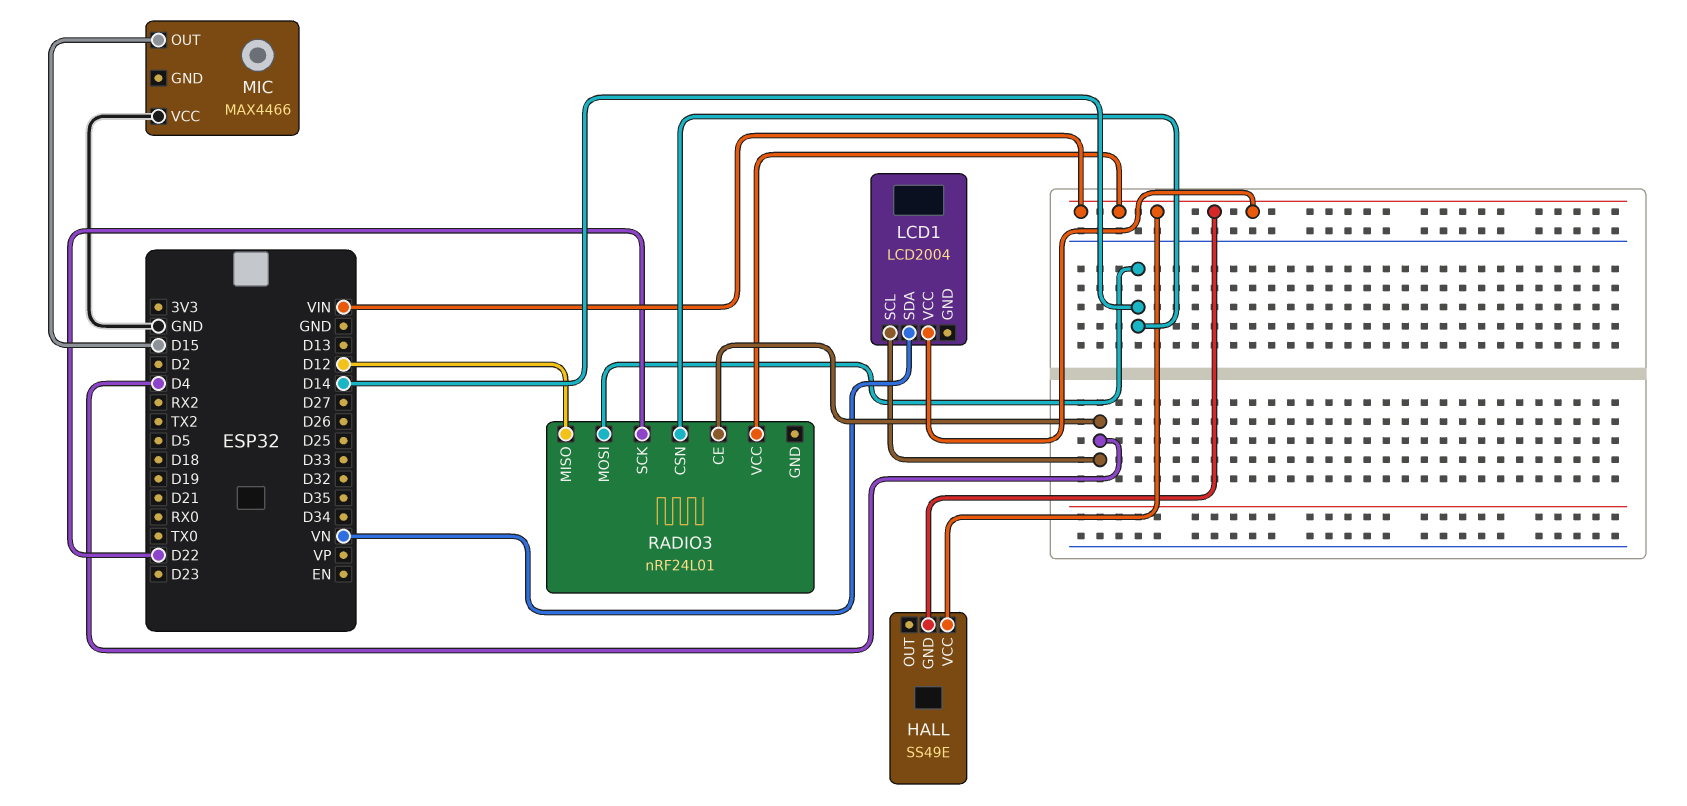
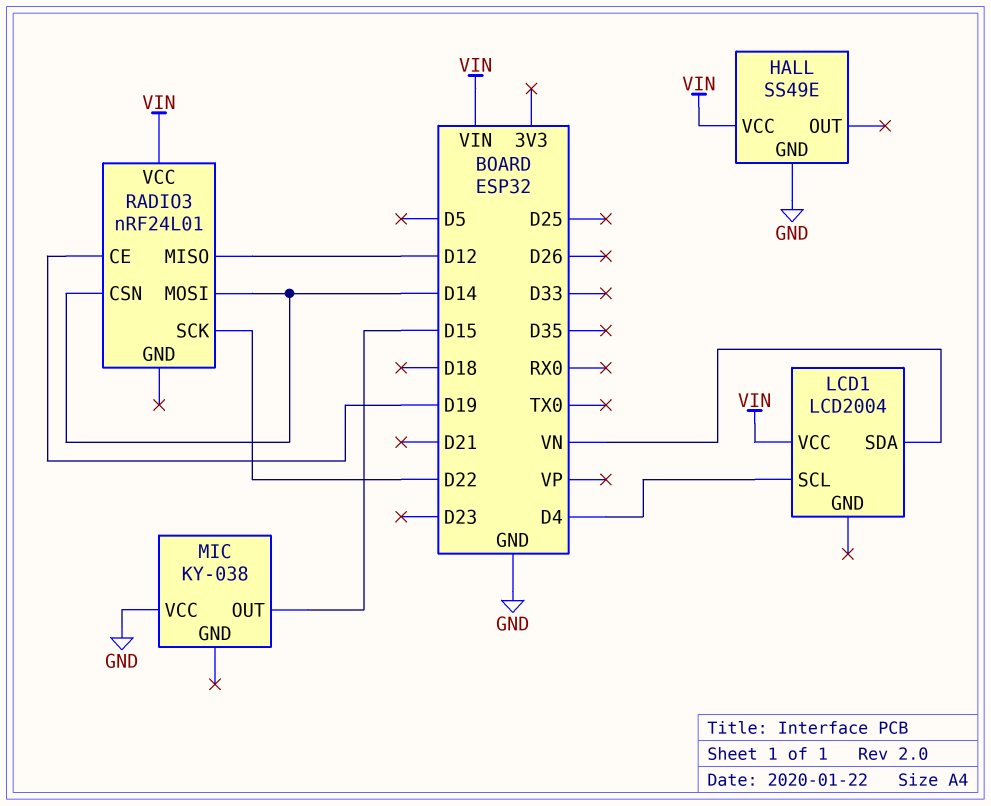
HALL pin GND: VIN -> GND
MIC: MAX4466 -> KY-038
RADIO3 pin CE: D4 -> D19

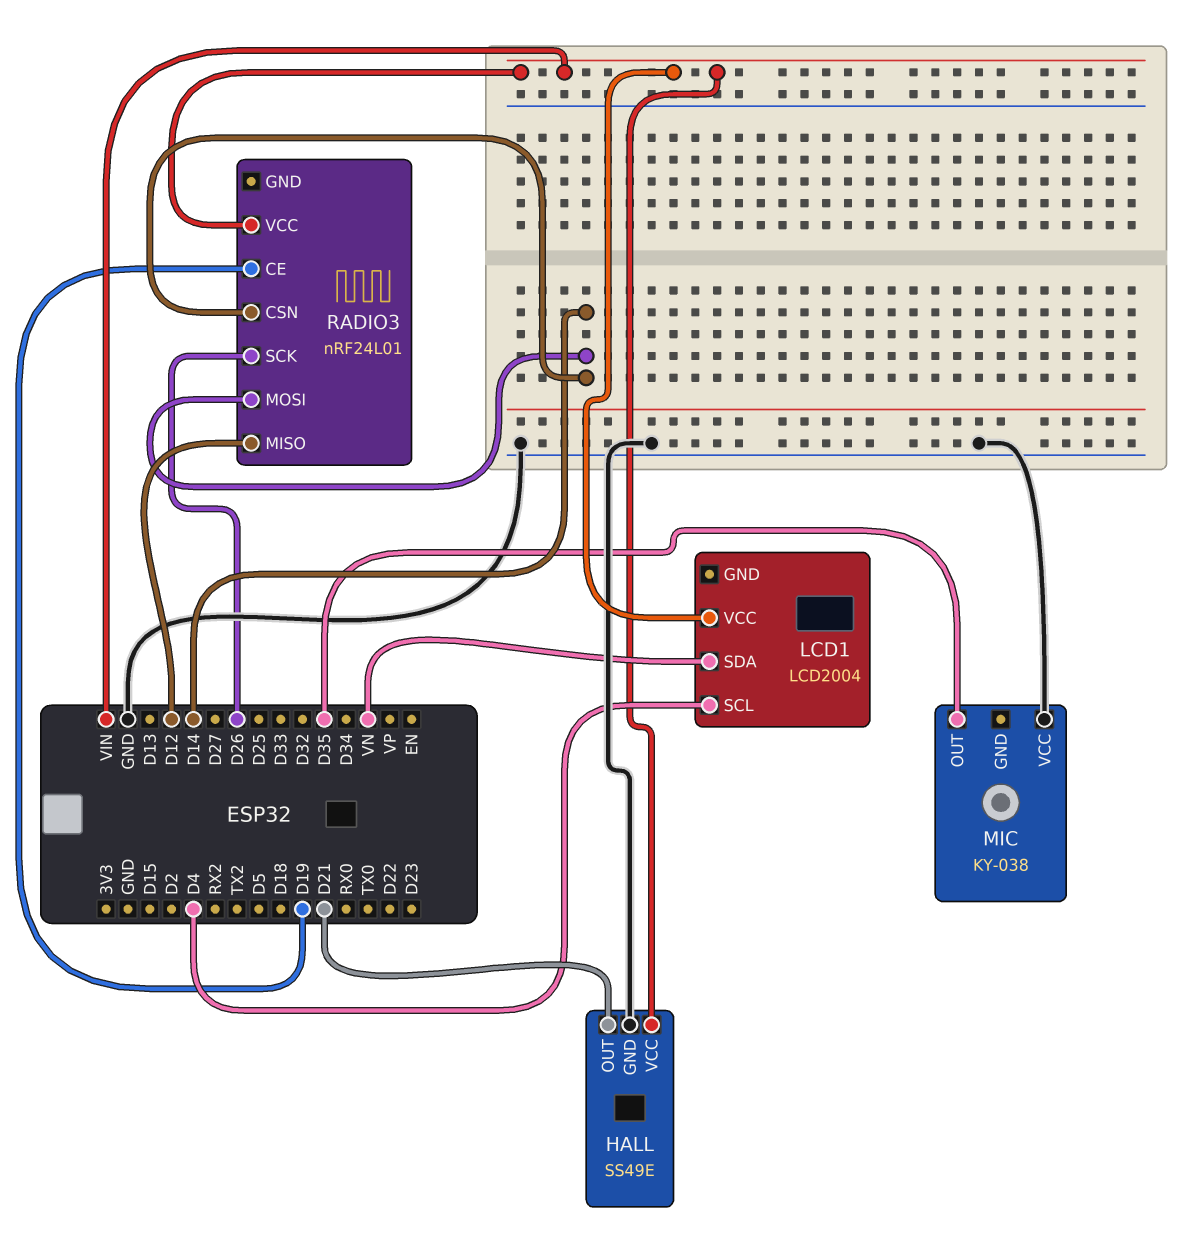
HALL pin OUT: none -> D21
MIC pin OUT: D15 -> D35
RADIO3 pin SCK: D22 -> D26

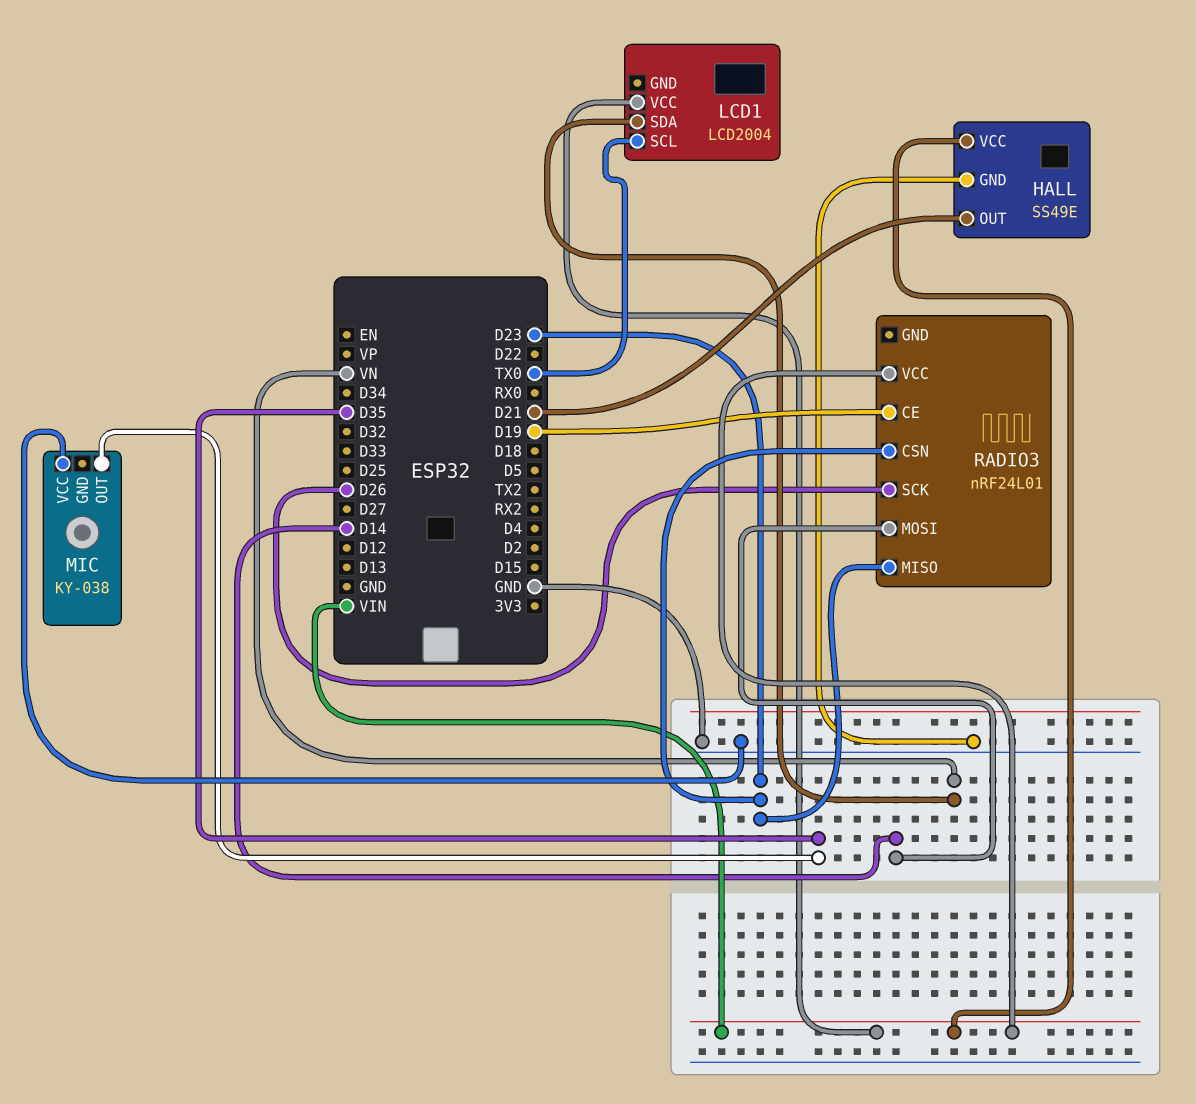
LCD1 pin SCL: D4 -> TX0
RADIO3 pin CSN: D14 -> D23
RADIO3 pin MISO: D12 -> D23

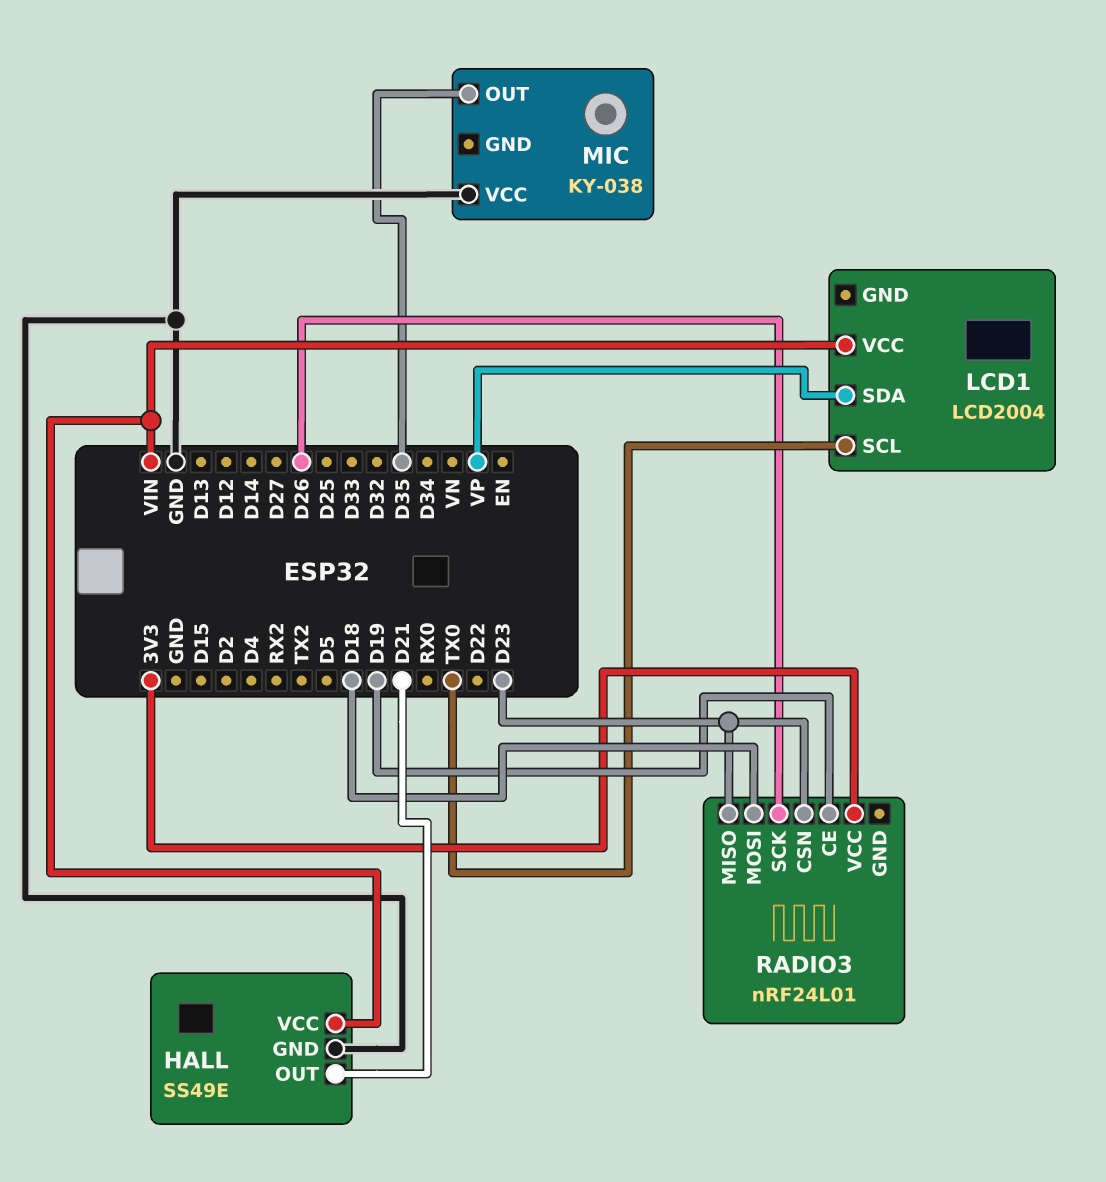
LCD1 pin SDA: VN -> VP
RADIO3 pin MOSI: D14 -> D18
RADIO3 pin VCC: VIN -> 3V3

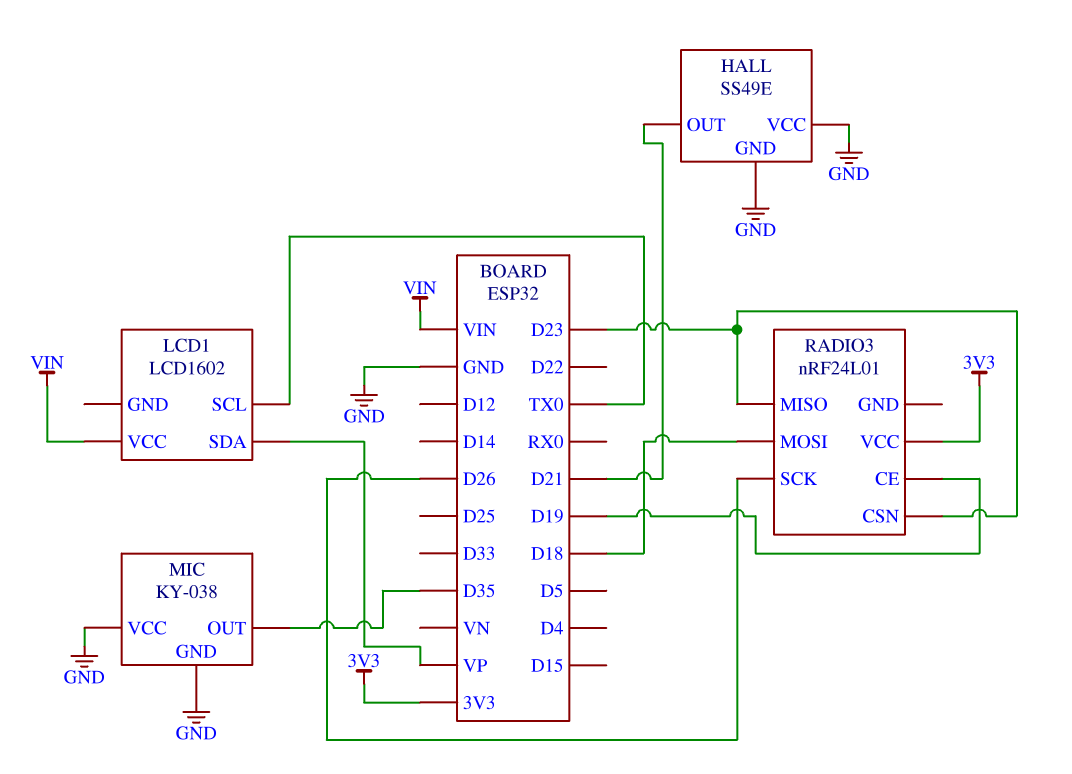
HALL pin VCC: VIN -> GND
LCD1: LCD2004 -> LCD1602
MIC pin GND: none -> GND

